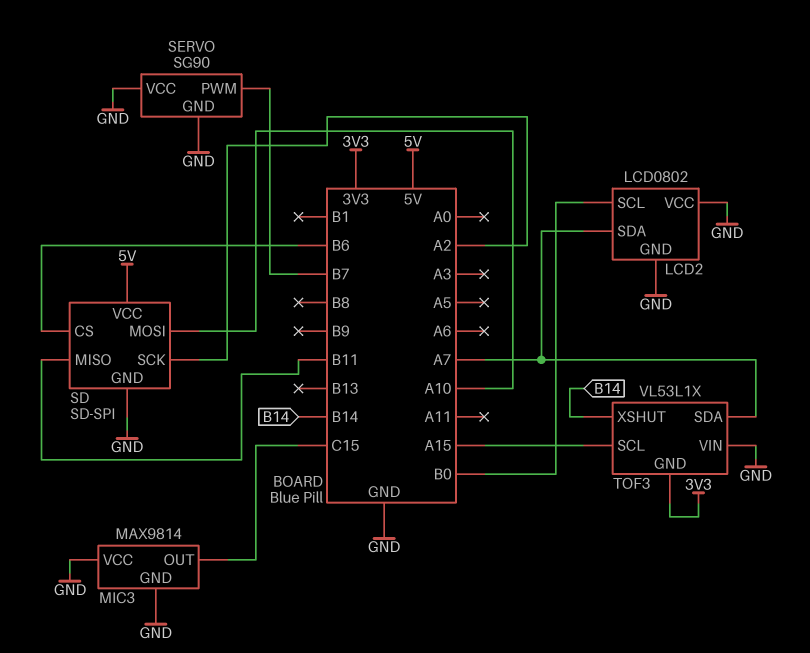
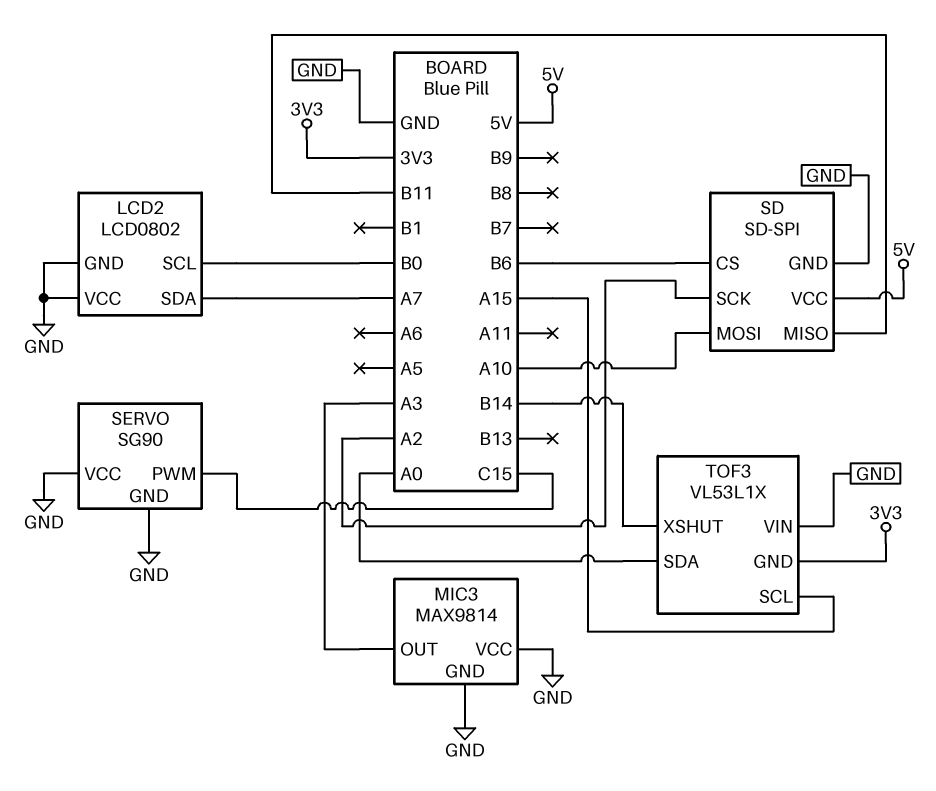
MIC3 pin OUT: C15 -> A3
SERVO pin PWM: B7 -> C15
TOF3 pin SDA: A7 -> A0

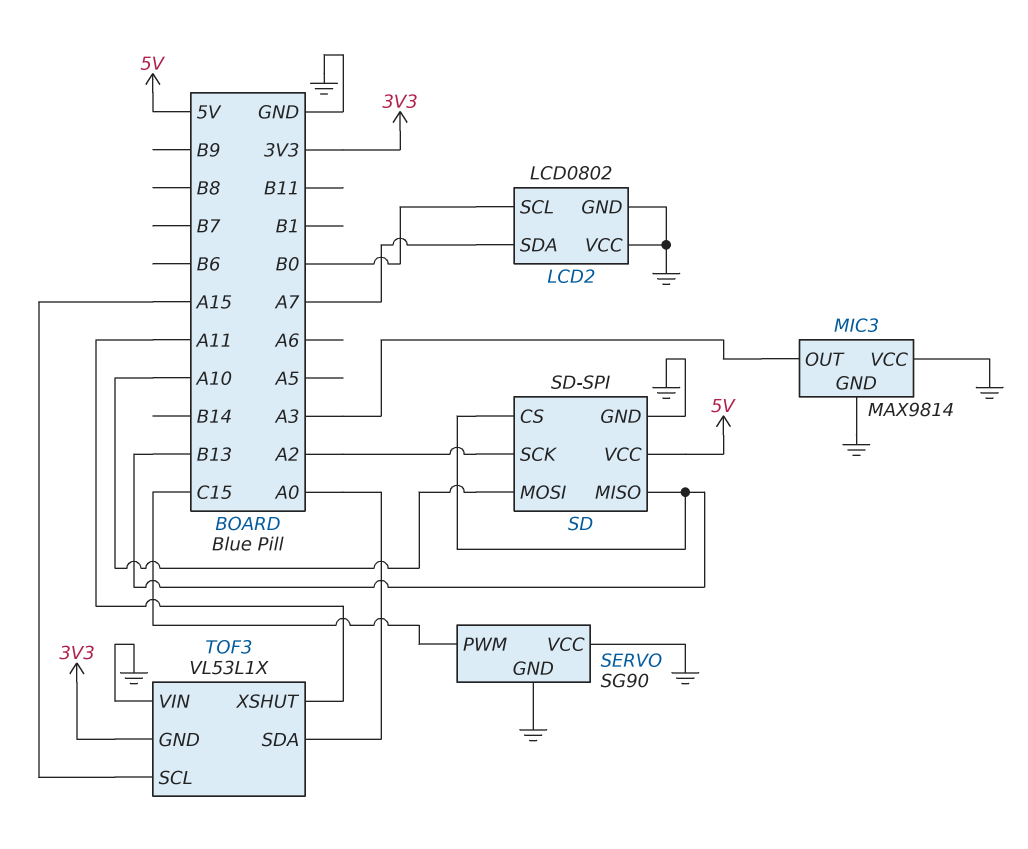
SD pin CS: B6 -> B13
SD pin MISO: B11 -> B13
TOF3 pin XSHUT: B14 -> A11

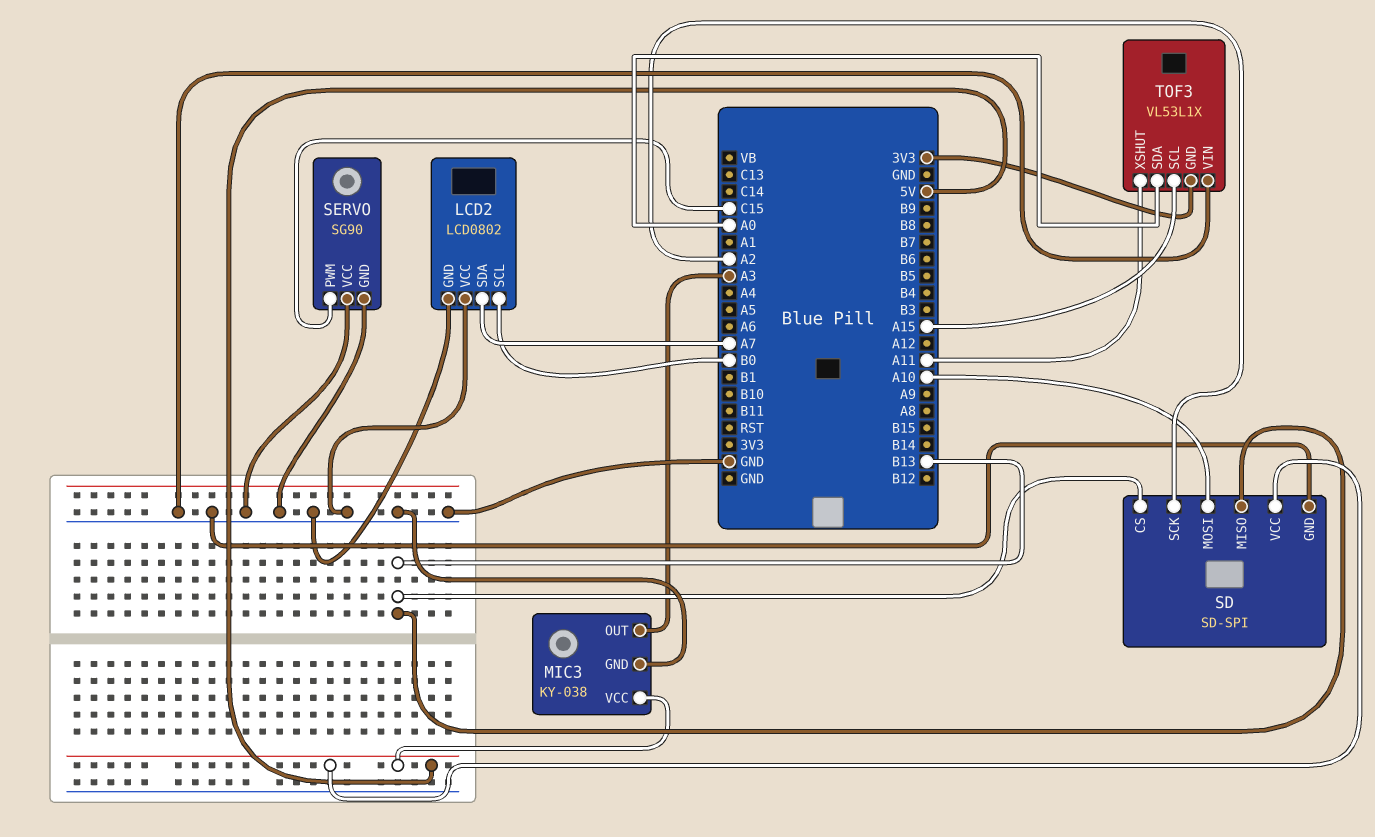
MIC3: MAX9814 -> KY-038
MIC3 pin VCC: GND -> 5V

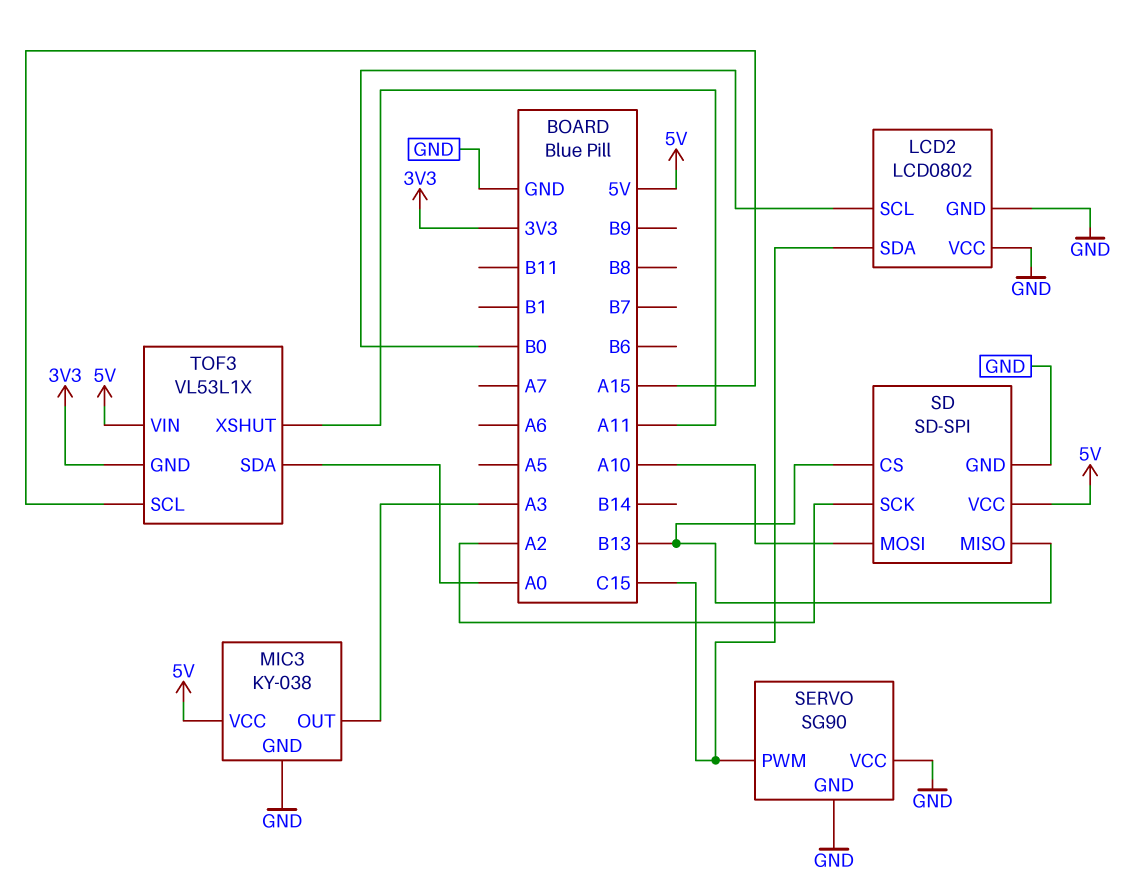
LCD2 pin SDA: A7 -> C15
TOF3 pin VIN: GND -> 5V

